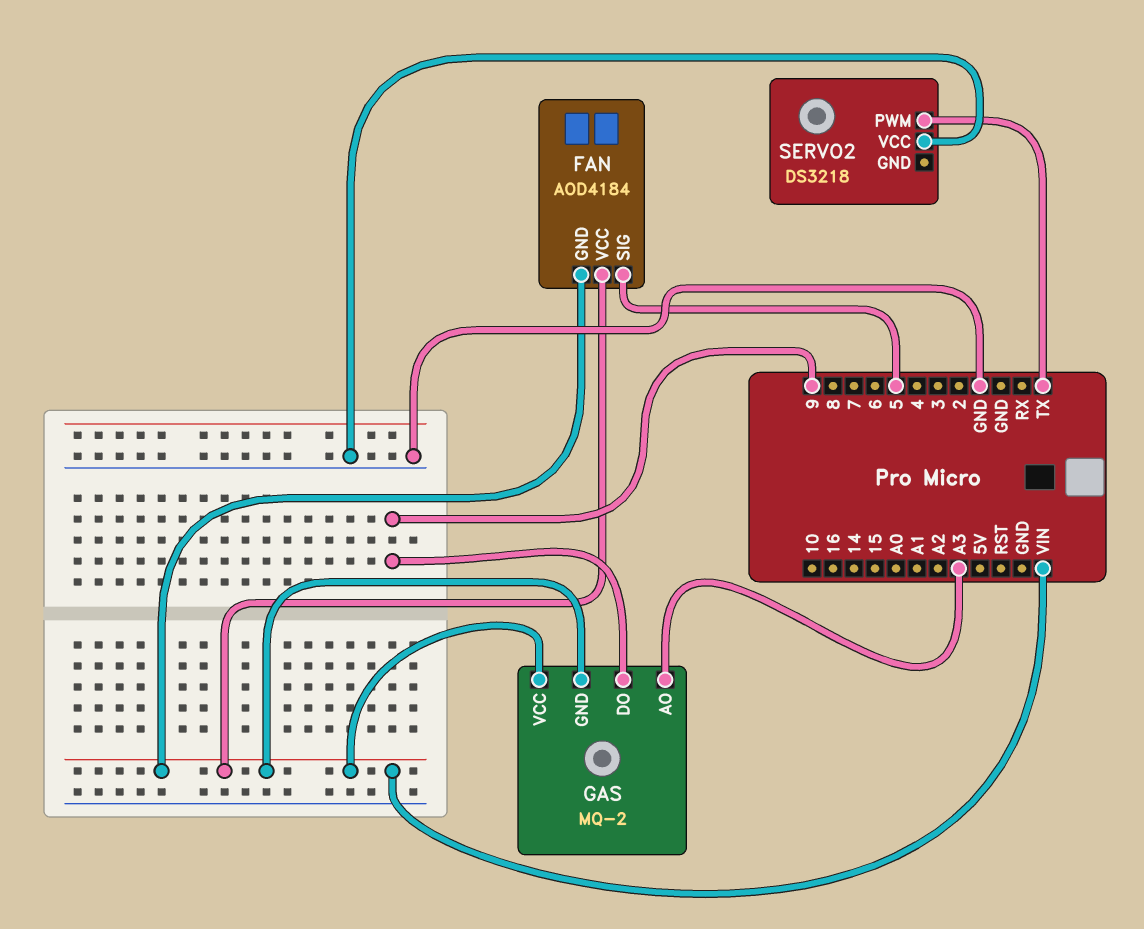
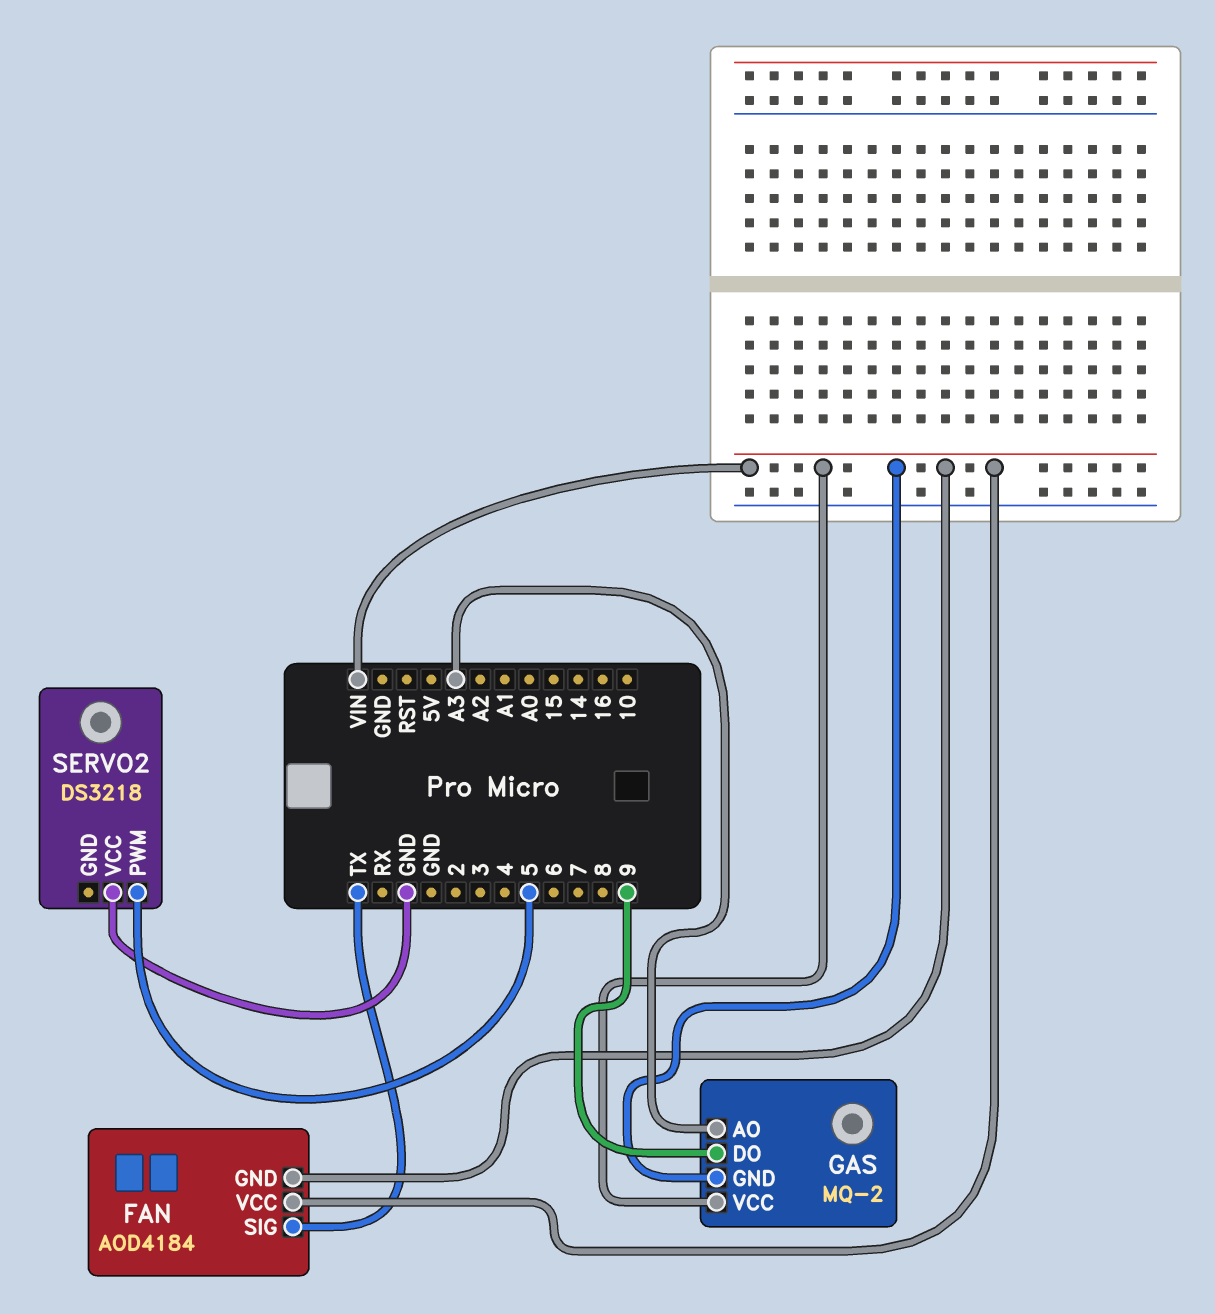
FAN pin SIG: 5 -> TX
SERVO2 pin PWM: TX -> 5

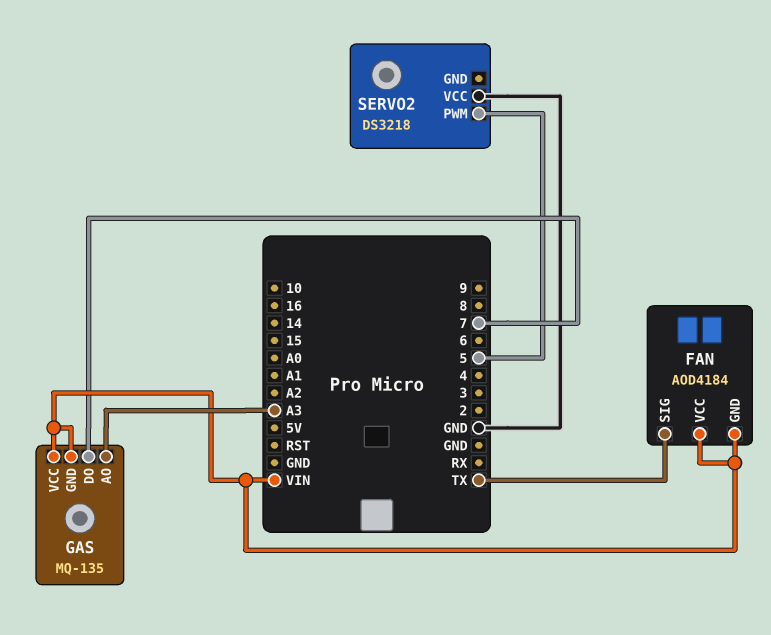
GAS: MQ-2 -> MQ-135
GAS pin DO: 9 -> 7

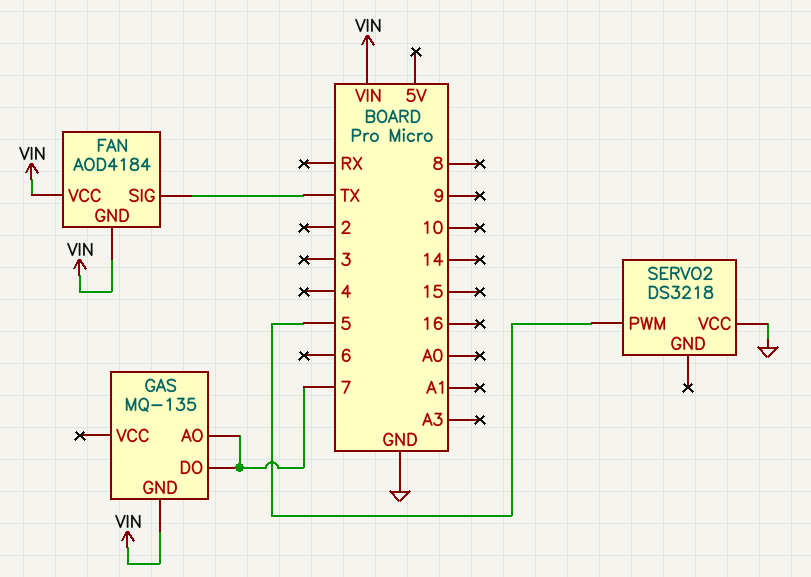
GAS pin AO: A3 -> 7
GAS pin VCC: VIN -> none

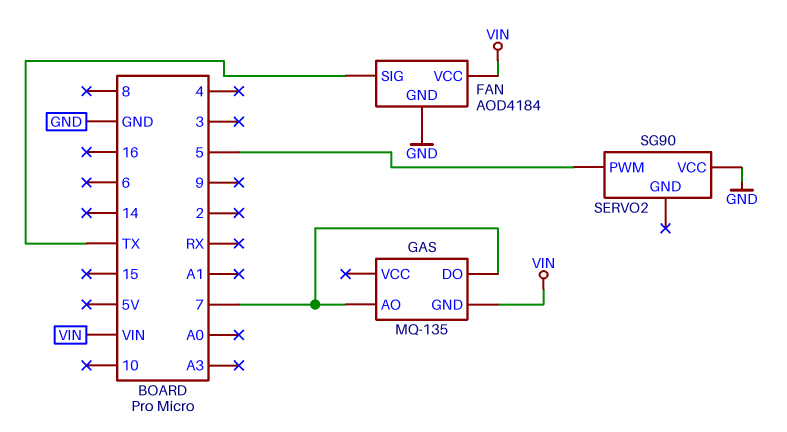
FAN pin GND: VIN -> GND
SERVO2: DS3218 -> SG90

